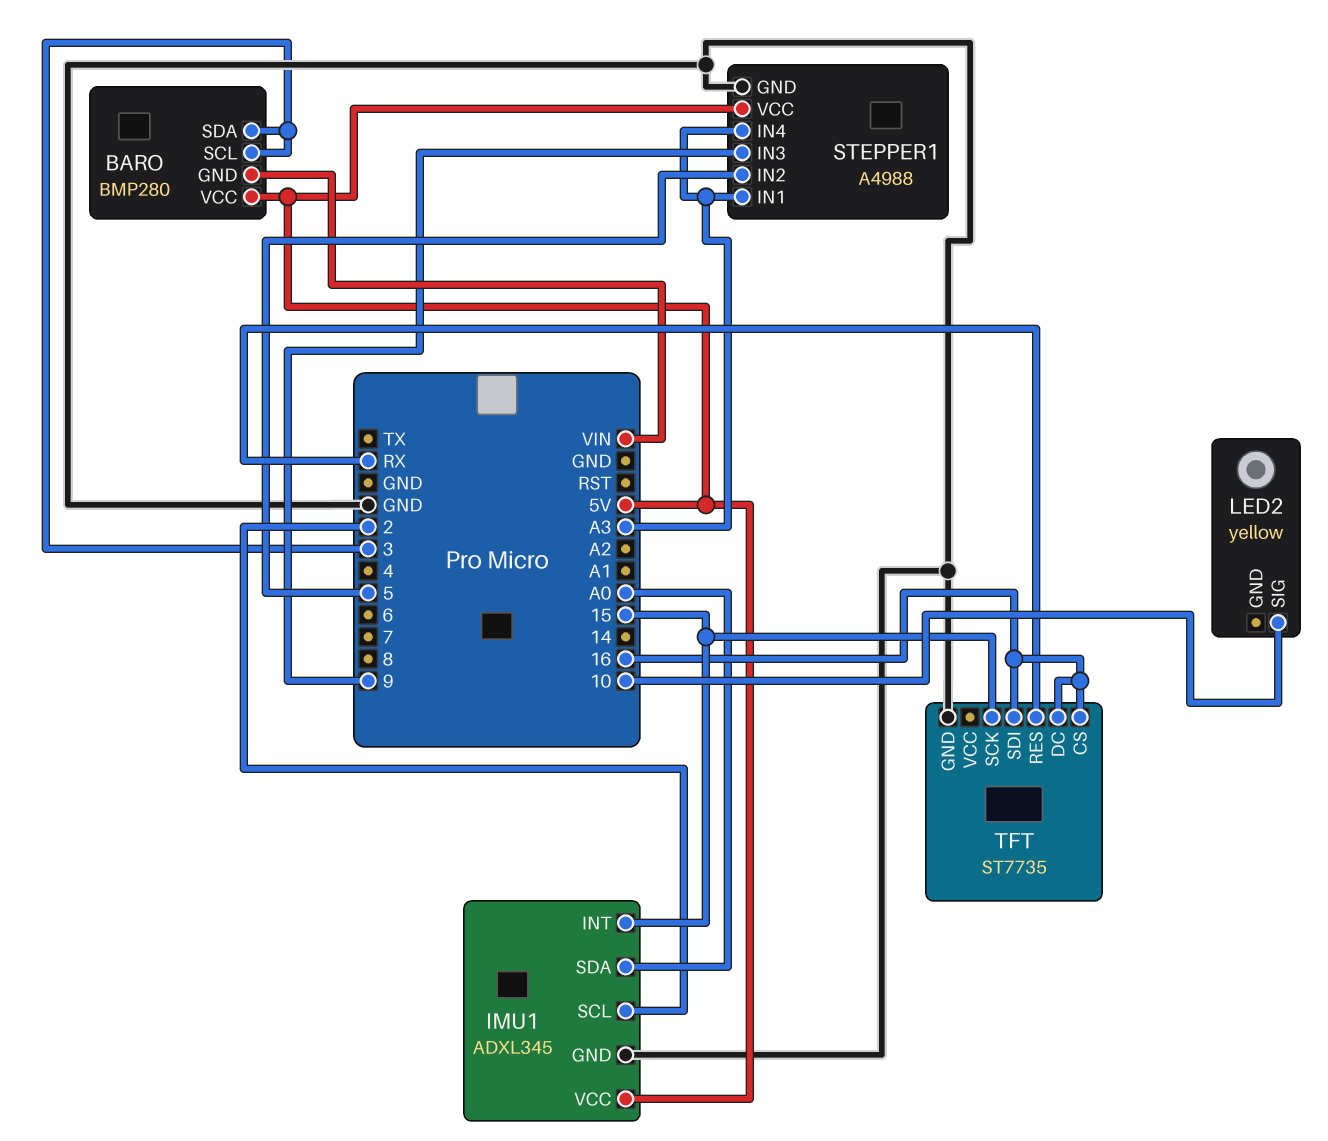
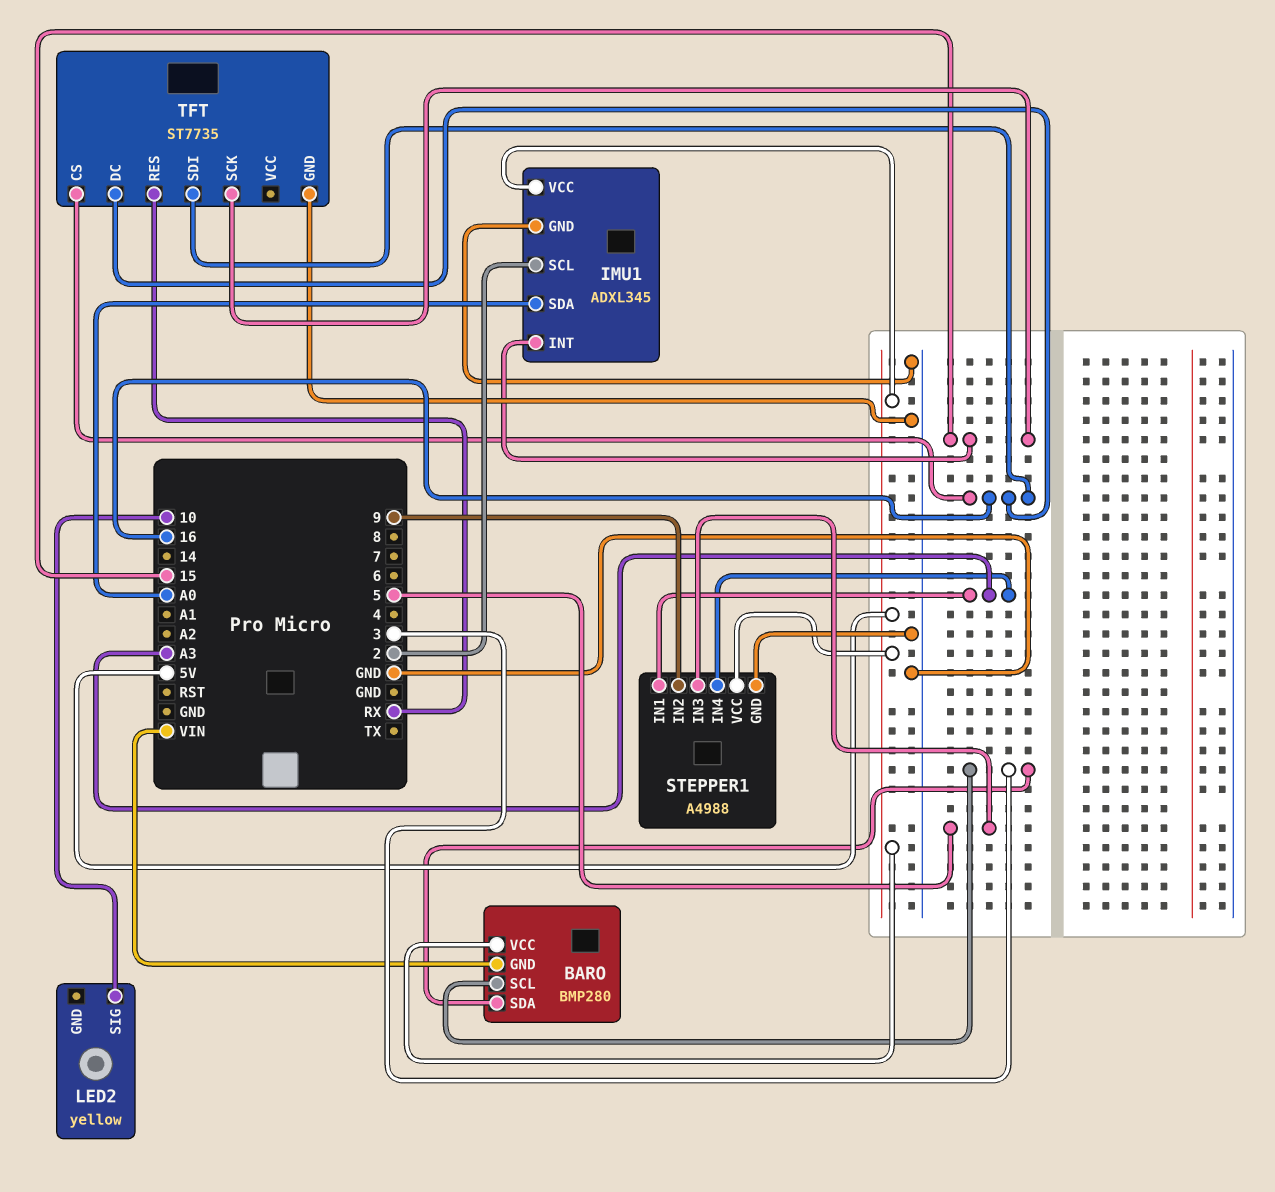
STEPPER1 pin IN2: 5 -> 9
STEPPER1 pin IN3: 9 -> 5

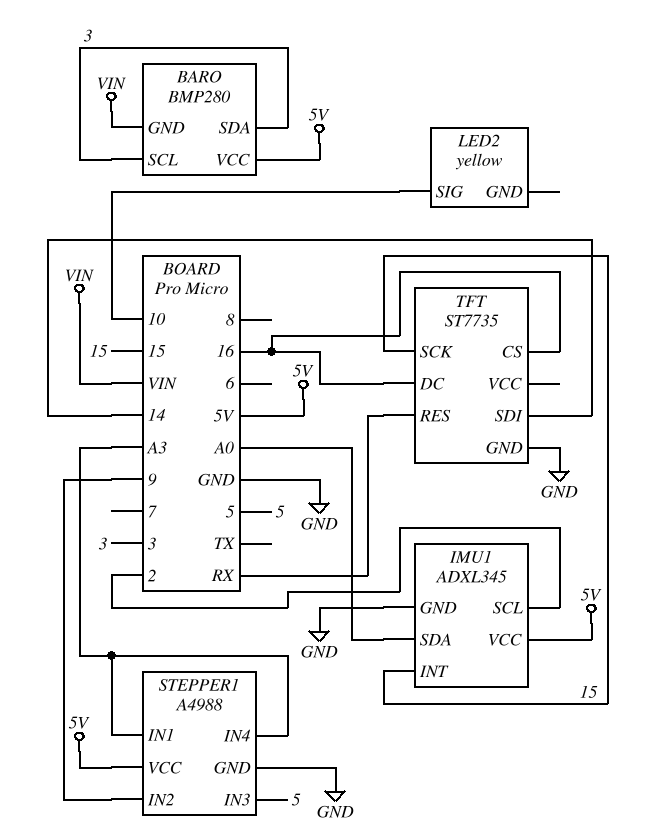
TFT pin SDI: 16 -> 14

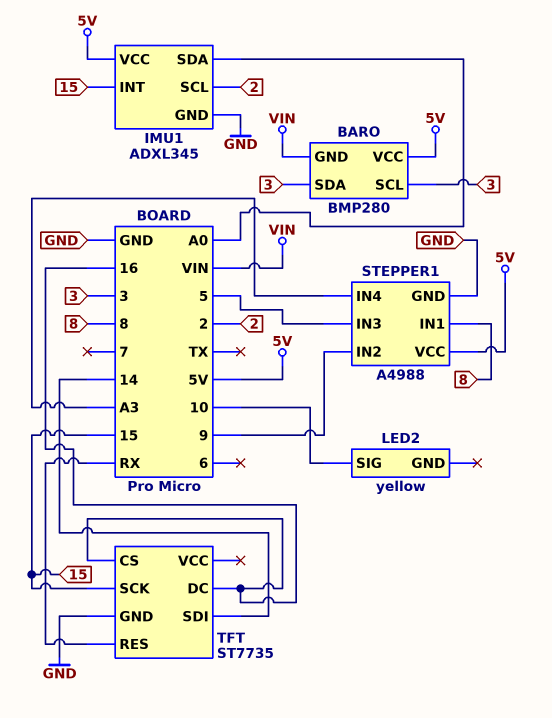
STEPPER1 pin IN1: A3 -> 8

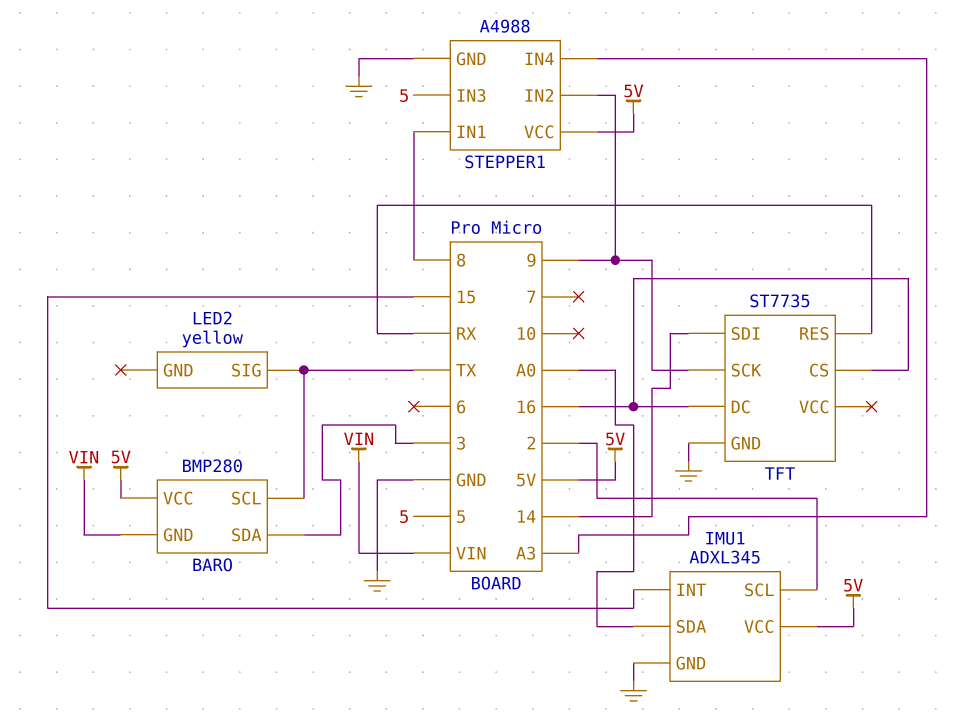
BARO pin SCL: 3 -> TX
LED2 pin SIG: 10 -> TX
TFT pin SCK: 15 -> 9

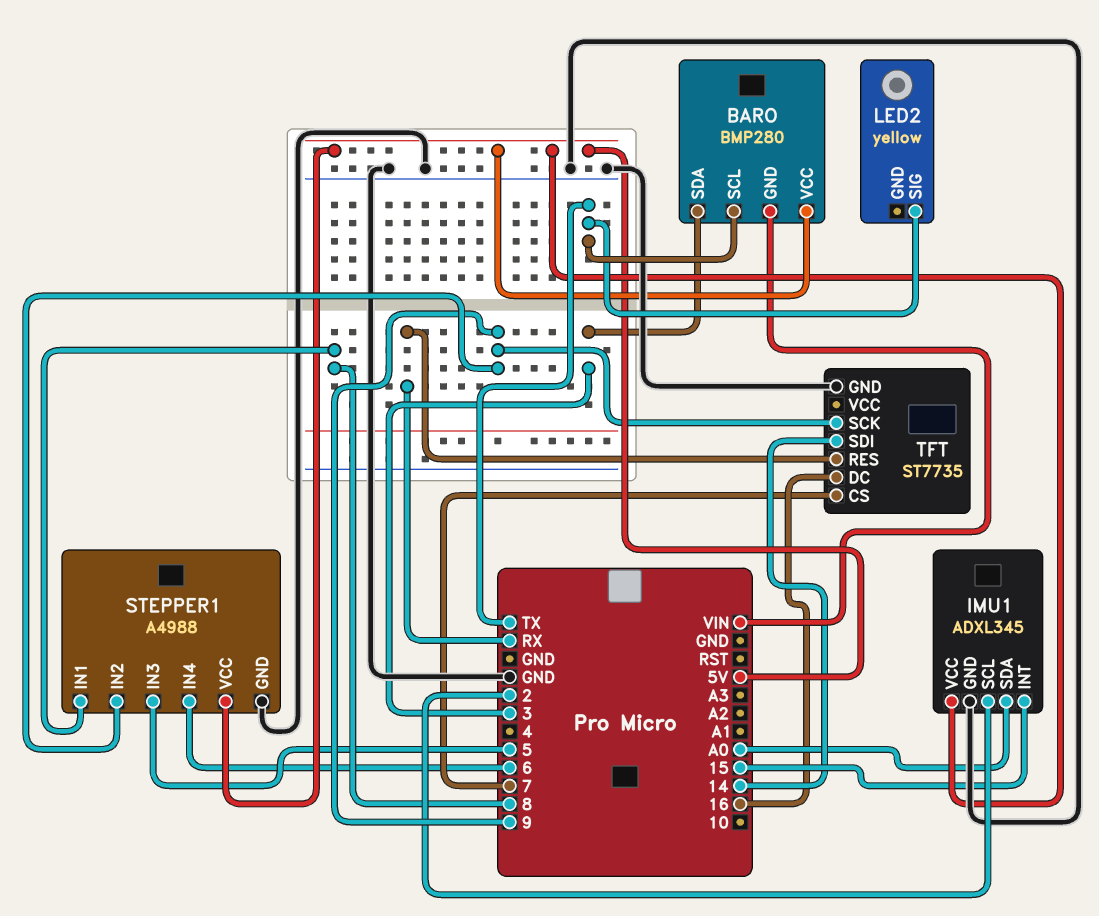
STEPPER1 pin IN4: A3 -> 6
TFT pin CS: 16 -> 7

